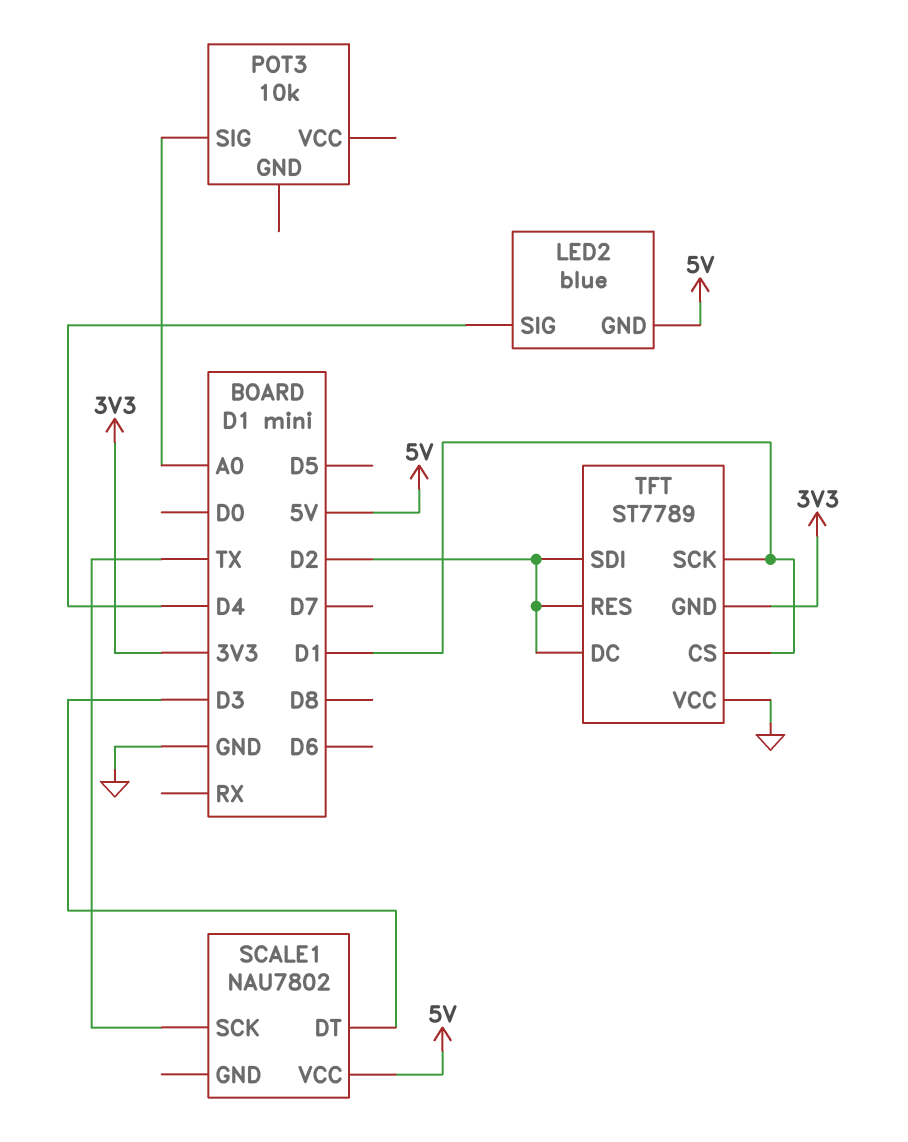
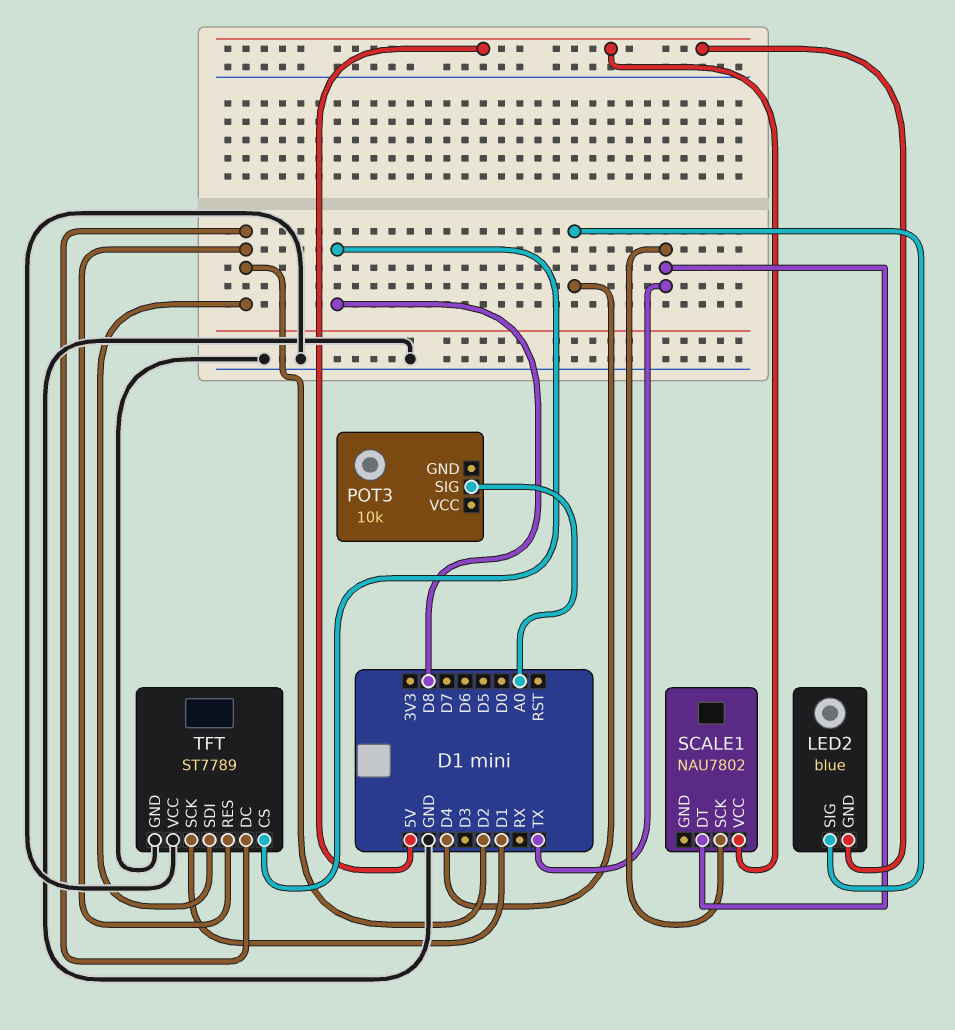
SCALE1 pin DT: D3 -> TX
TFT pin CS: D1 -> D8
TFT pin GND: 3V3 -> GND

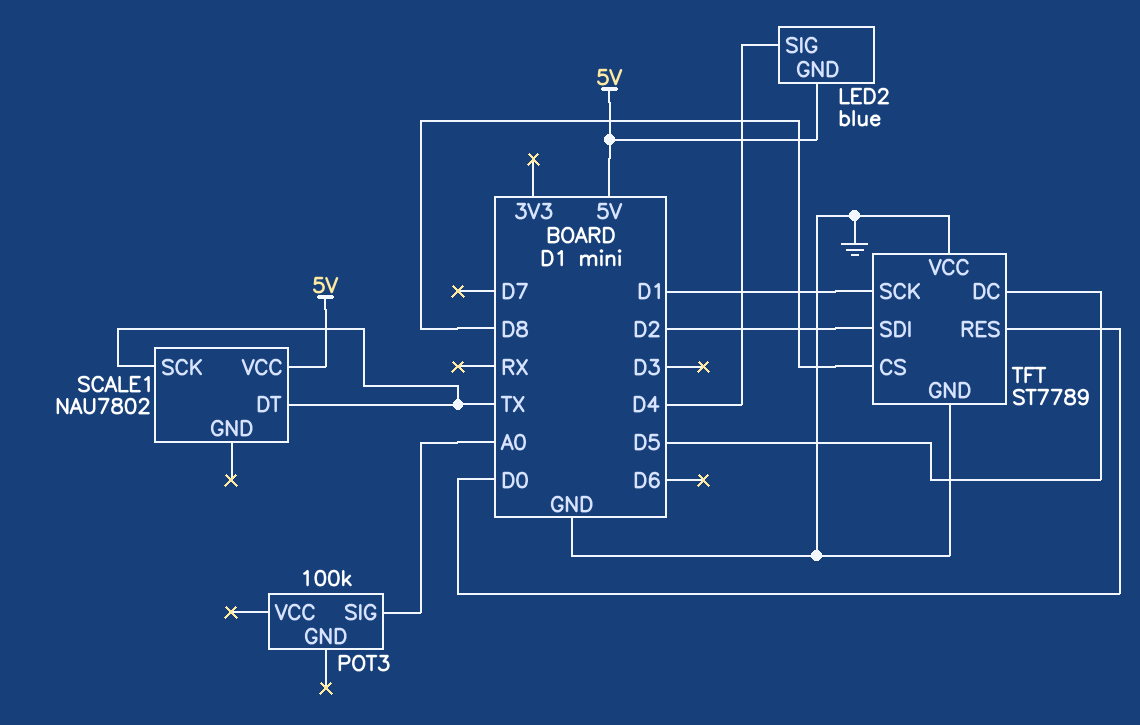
POT3: 10k -> 100k
TFT pin DC: D2 -> D5
TFT pin RES: D2 -> D0

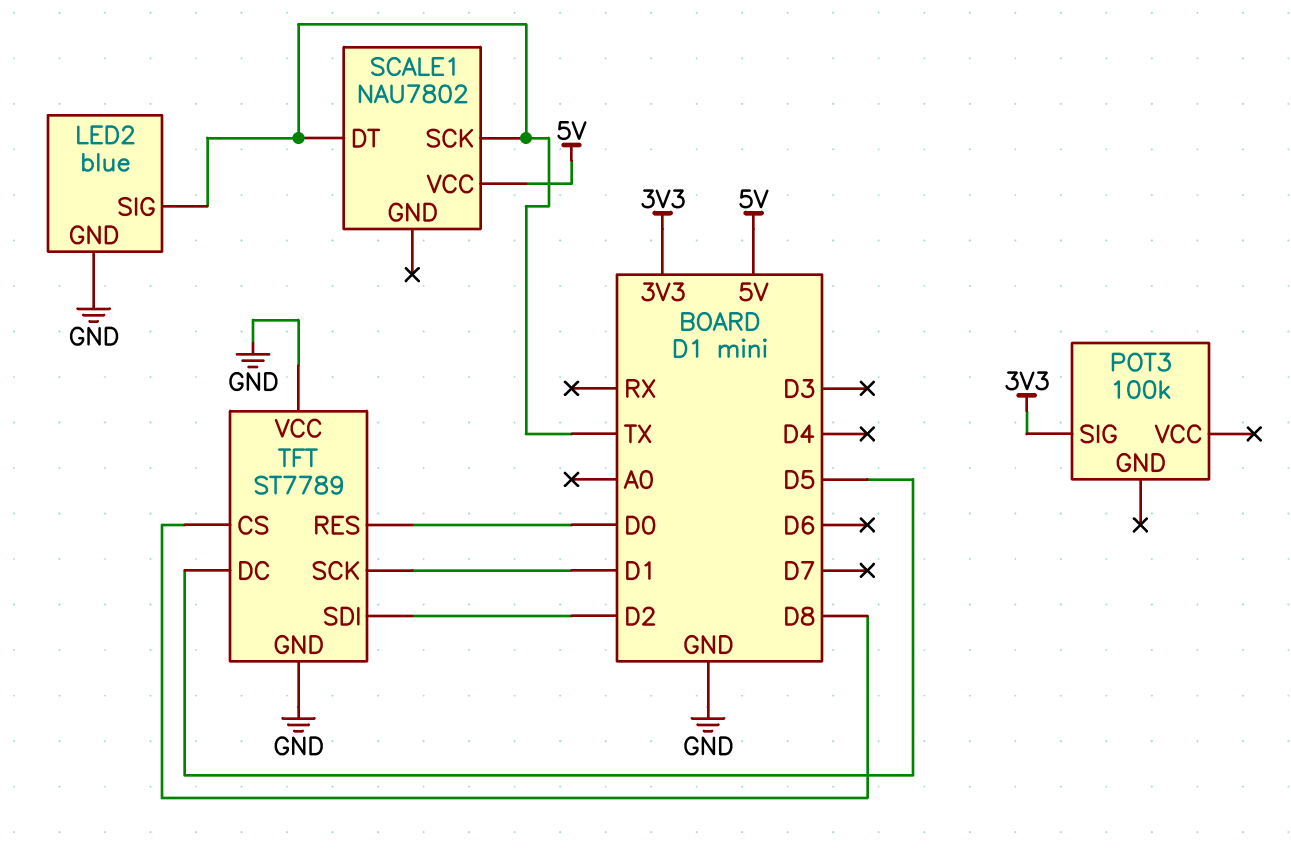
LED2 pin GND: 5V -> GND
LED2 pin SIG: D4 -> TX
POT3 pin SIG: A0 -> 3V3

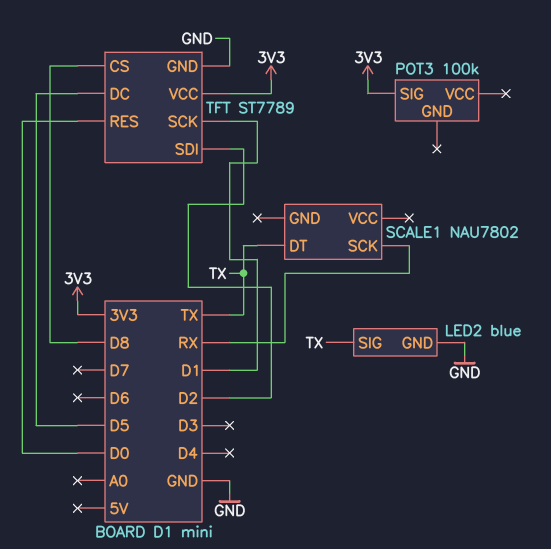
SCALE1 pin SCK: TX -> RX
SCALE1 pin VCC: 5V -> none
TFT pin VCC: GND -> 3V3

